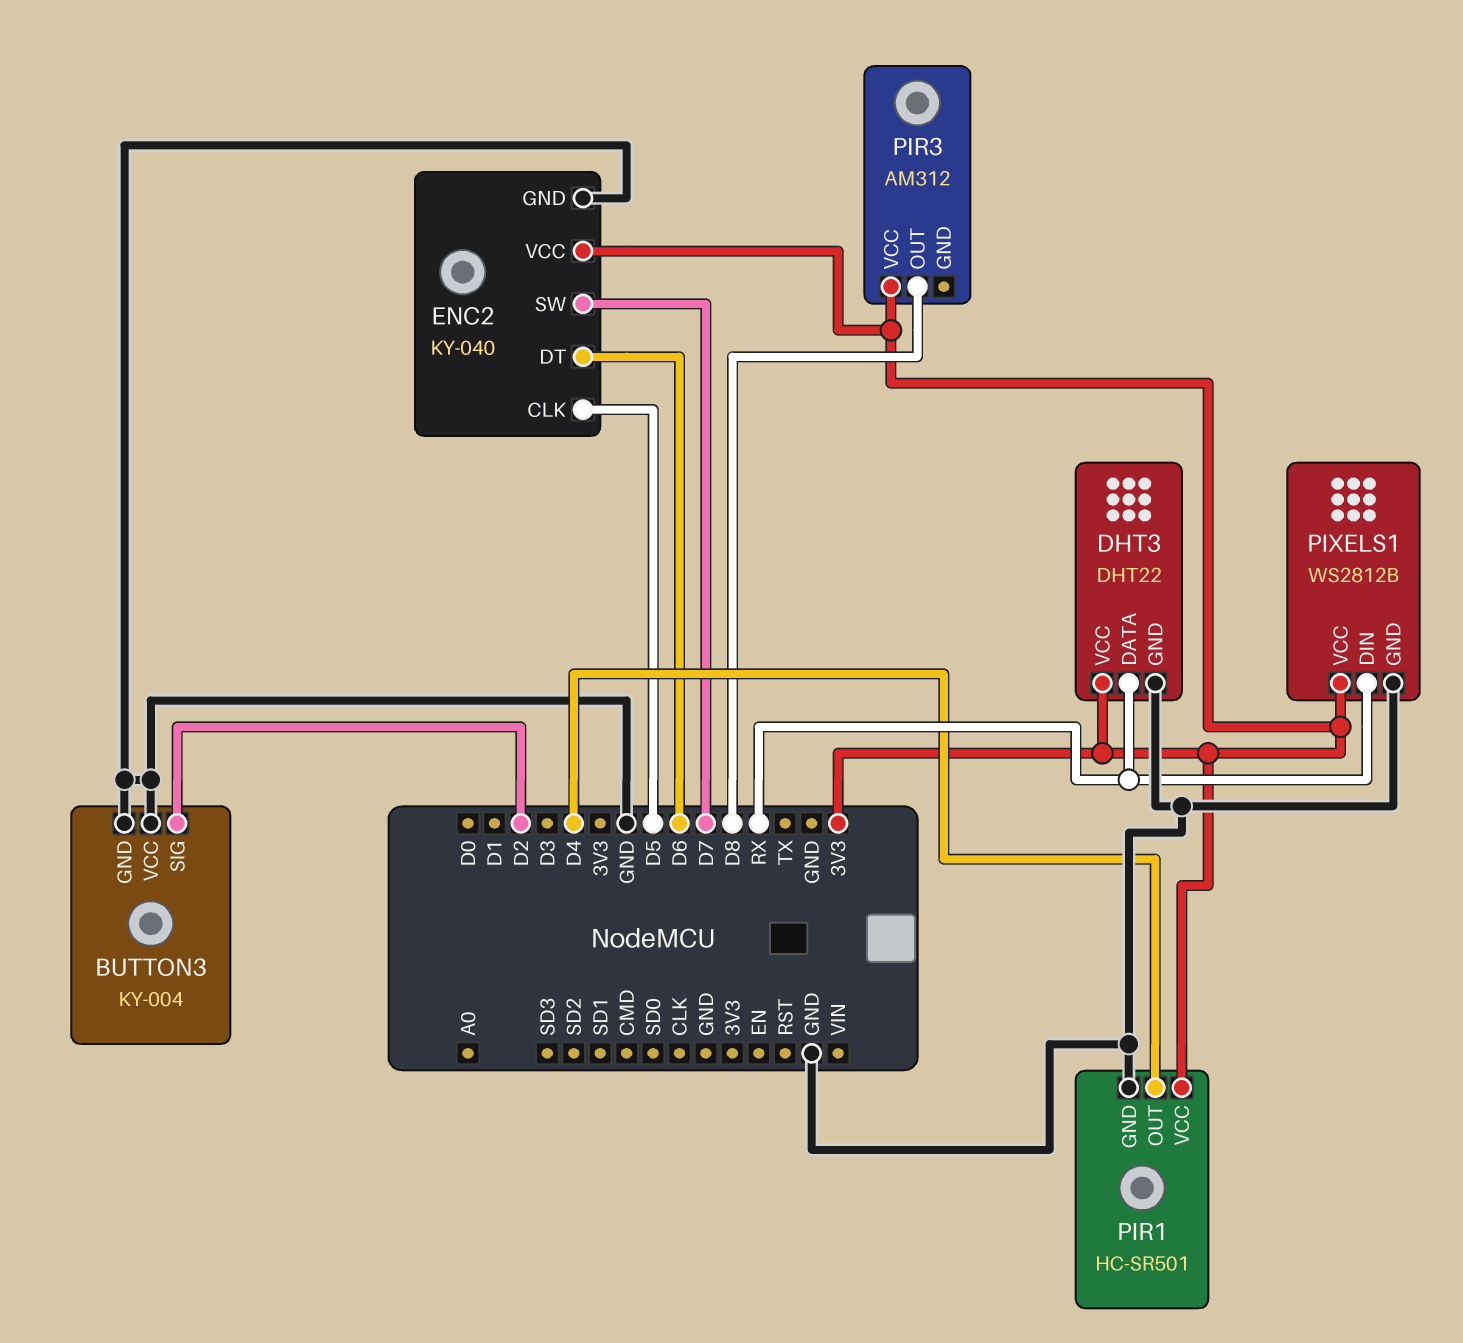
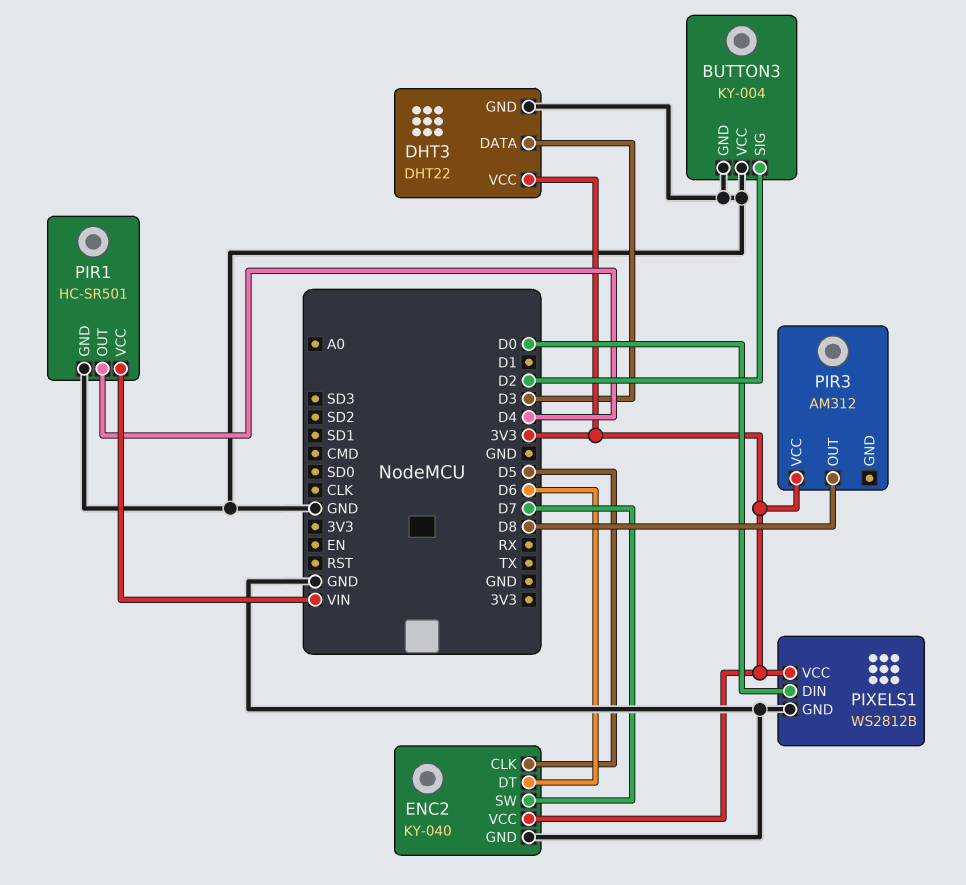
DHT3 pin DATA: RX -> D3
PIR1 pin VCC: 3V3 -> VIN
PIXELS1 pin DIN: RX -> D0

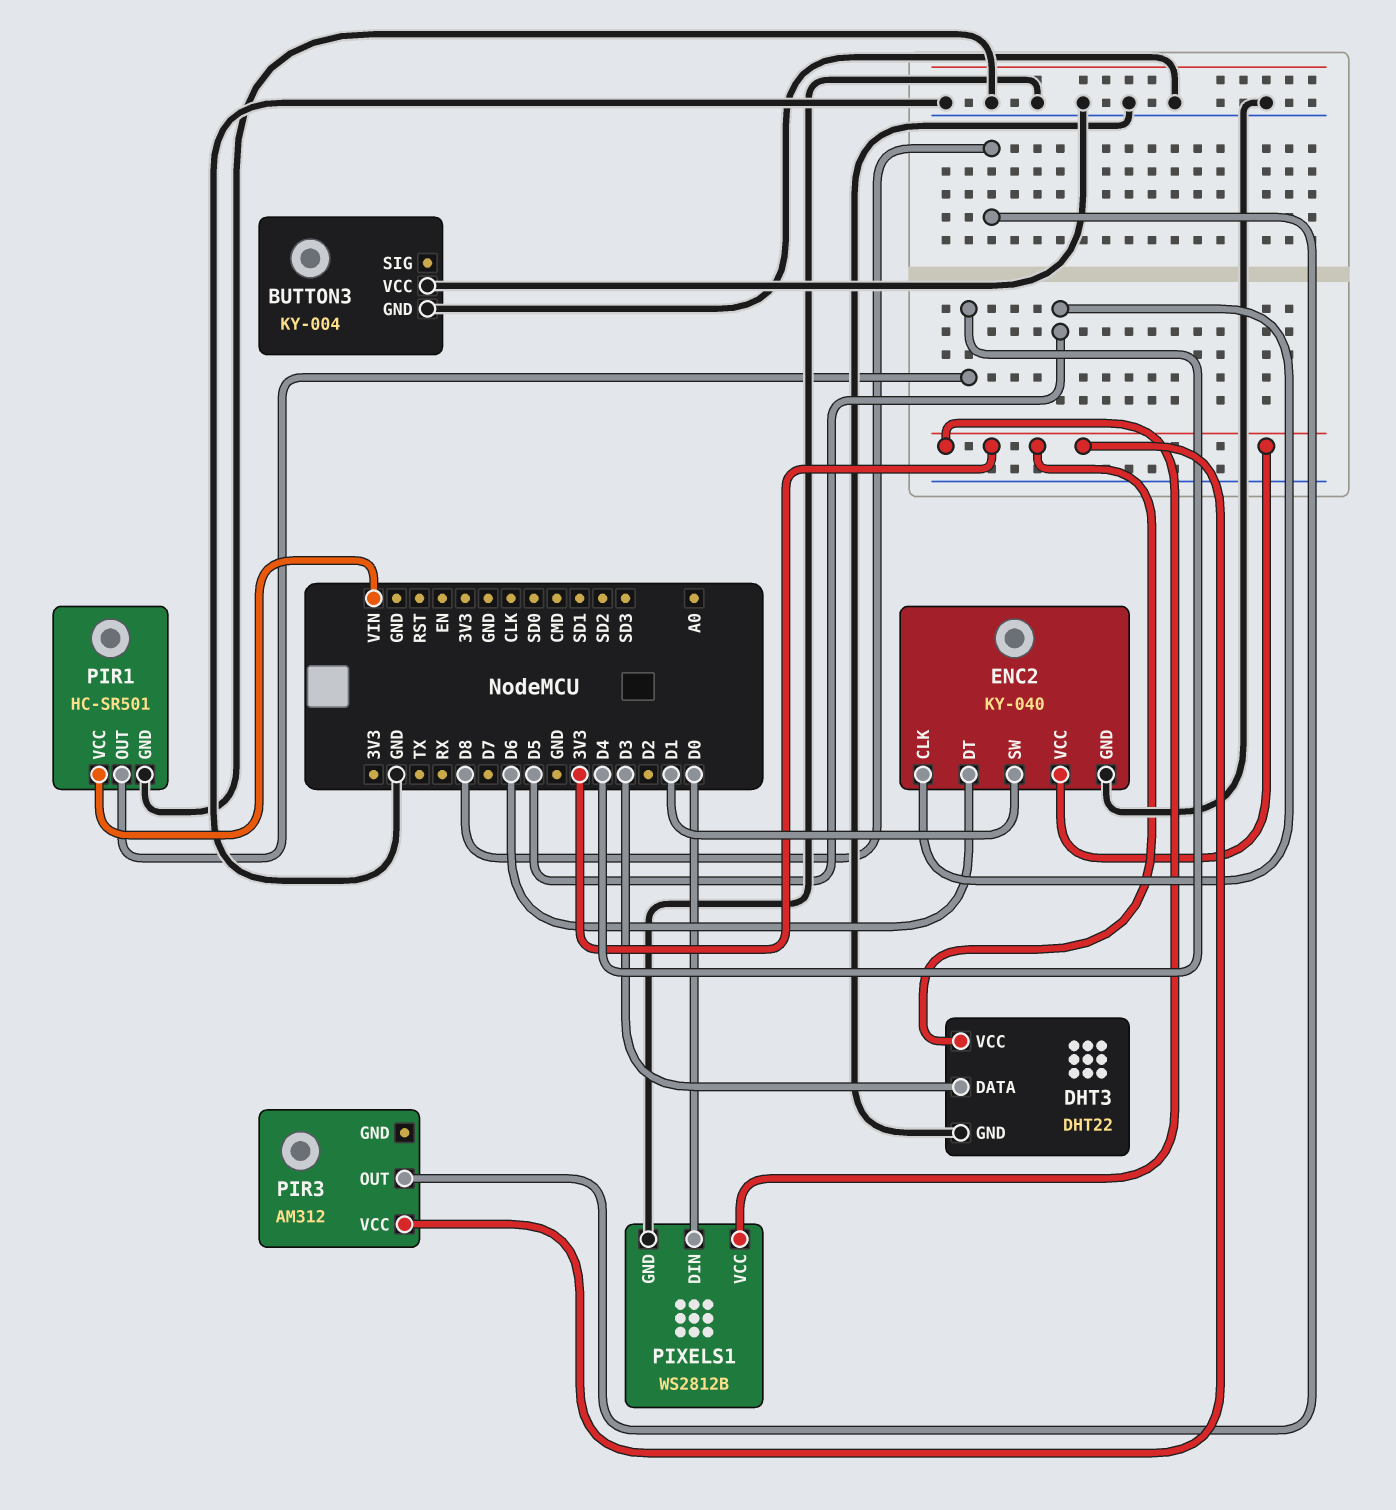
BUTTON3 pin SIG: D2 -> none
ENC2 pin SW: D7 -> D1

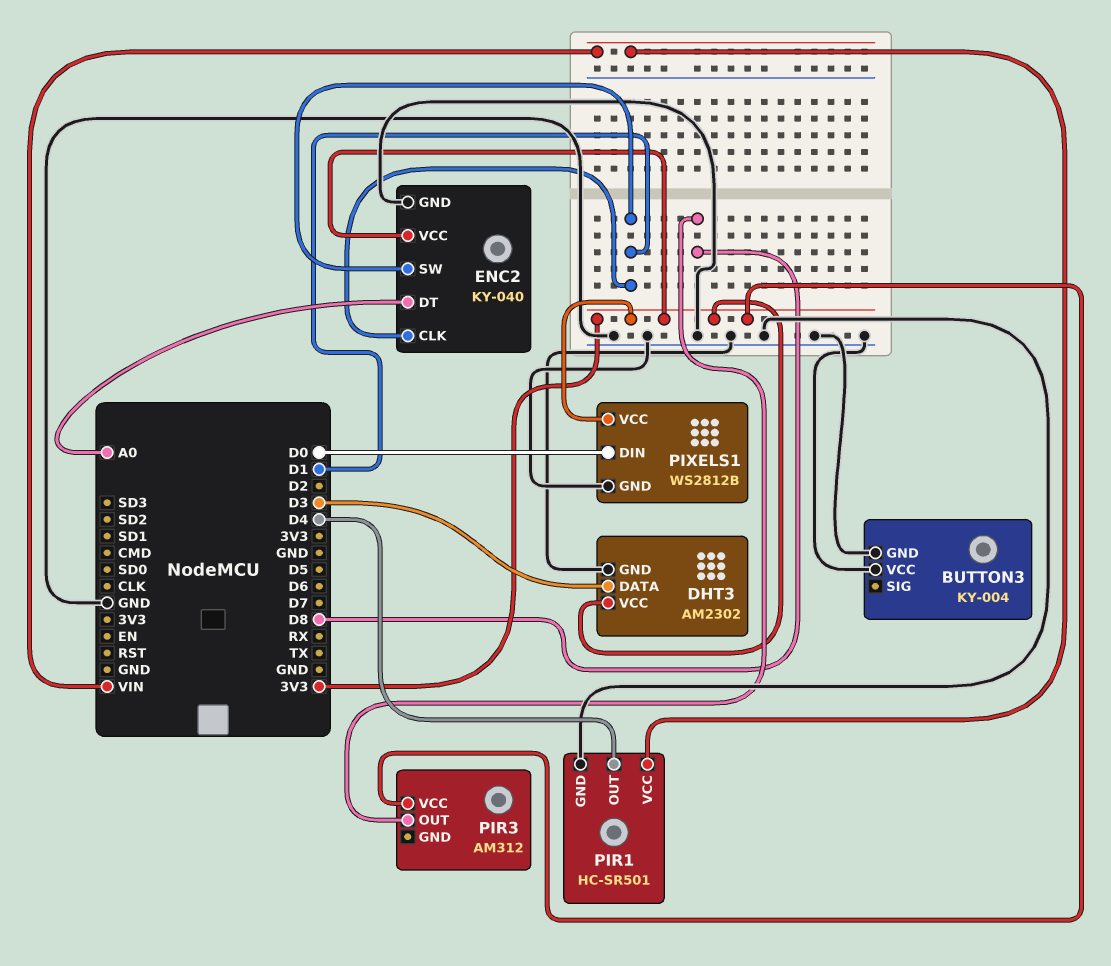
DHT3: DHT22 -> AM2302
ENC2 pin CLK: D5 -> D1
ENC2 pin DT: D6 -> A0

